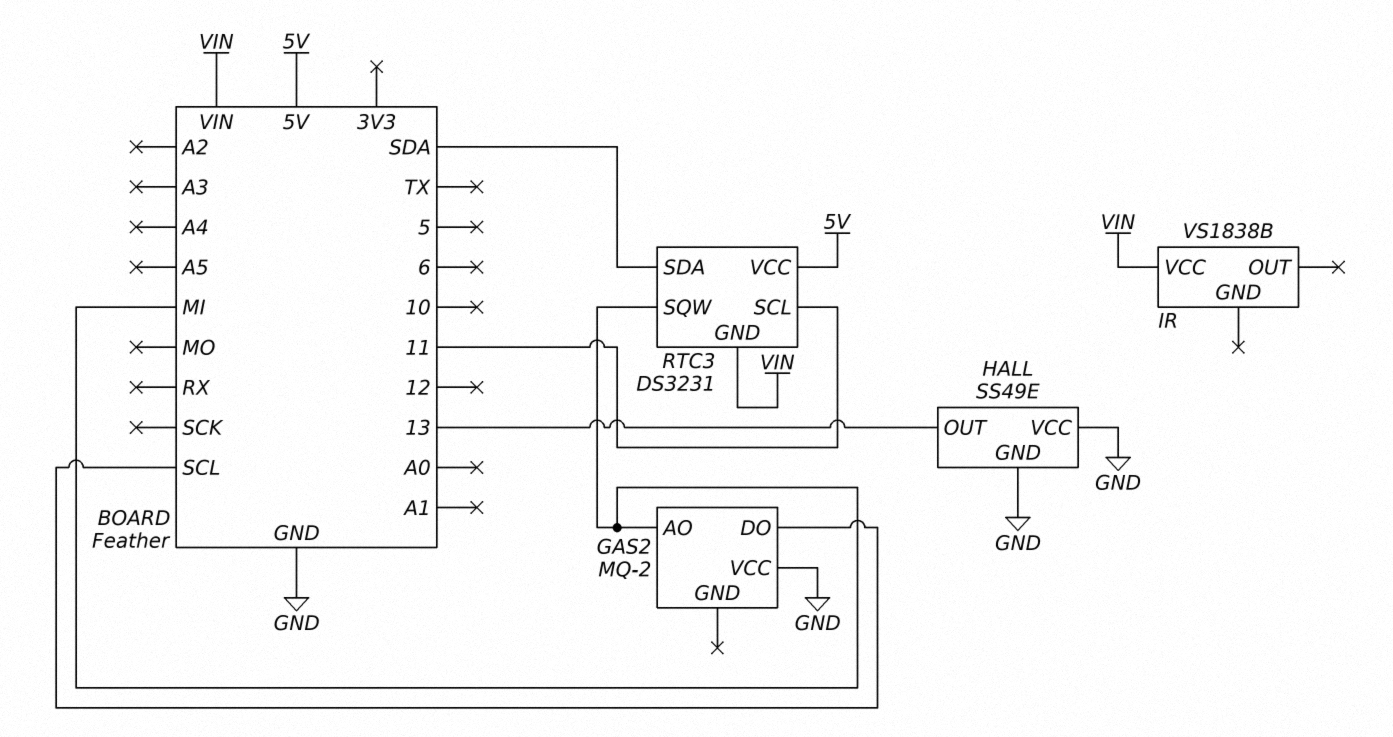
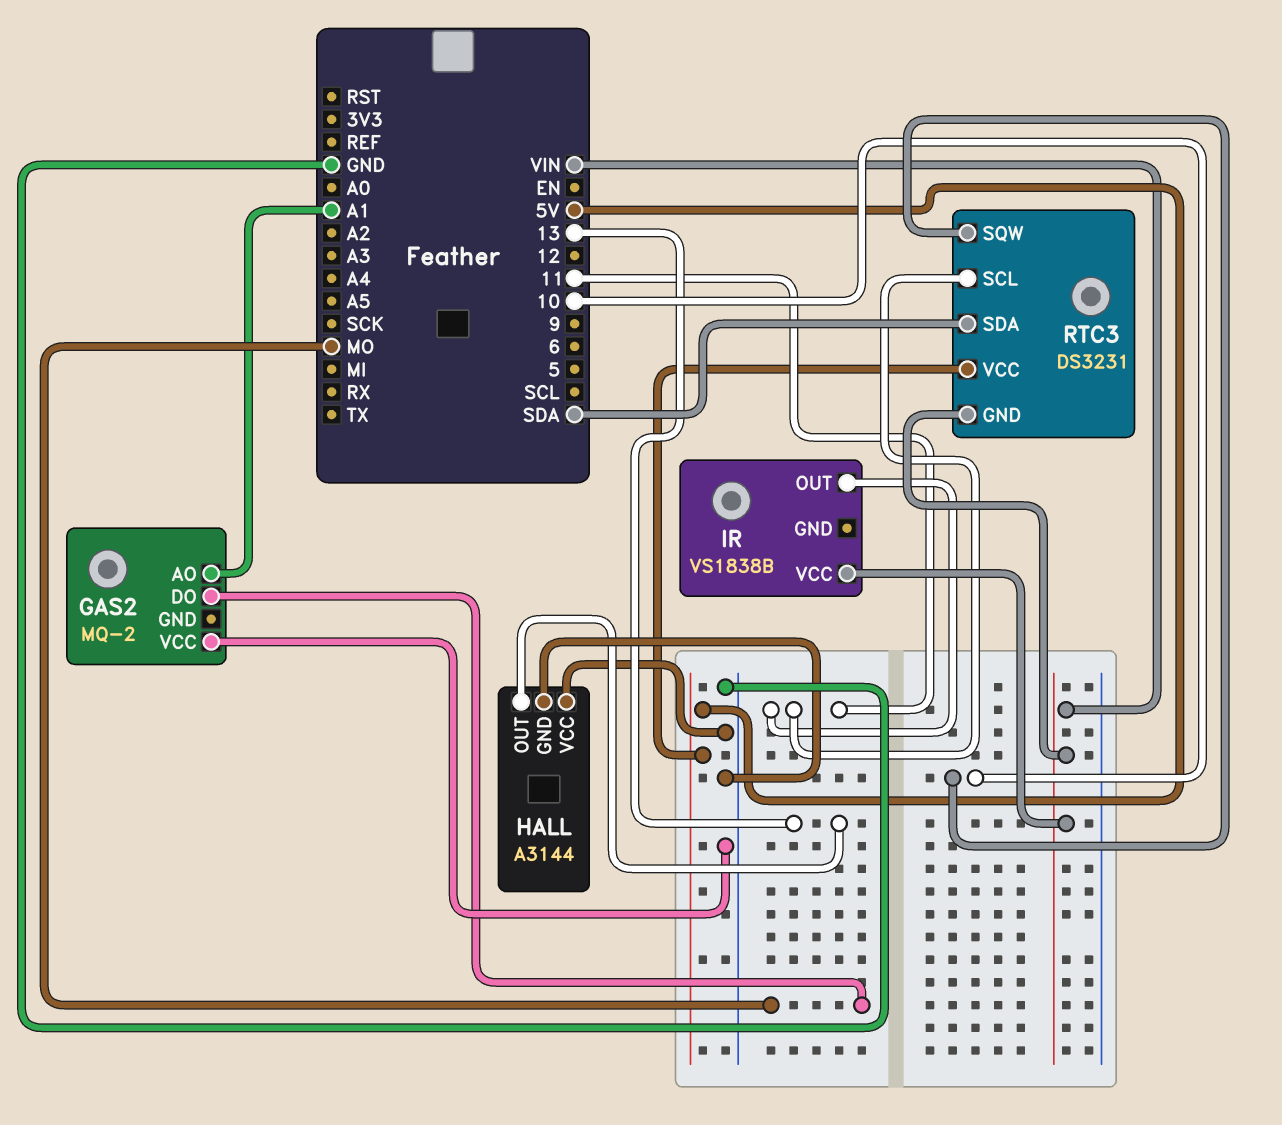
GAS2 pin AO: MI -> A1
GAS2 pin DO: SCL -> MO
HALL: SS49E -> A3144
IR pin OUT: none -> 11
RTC3 pin SQW: MI -> 10

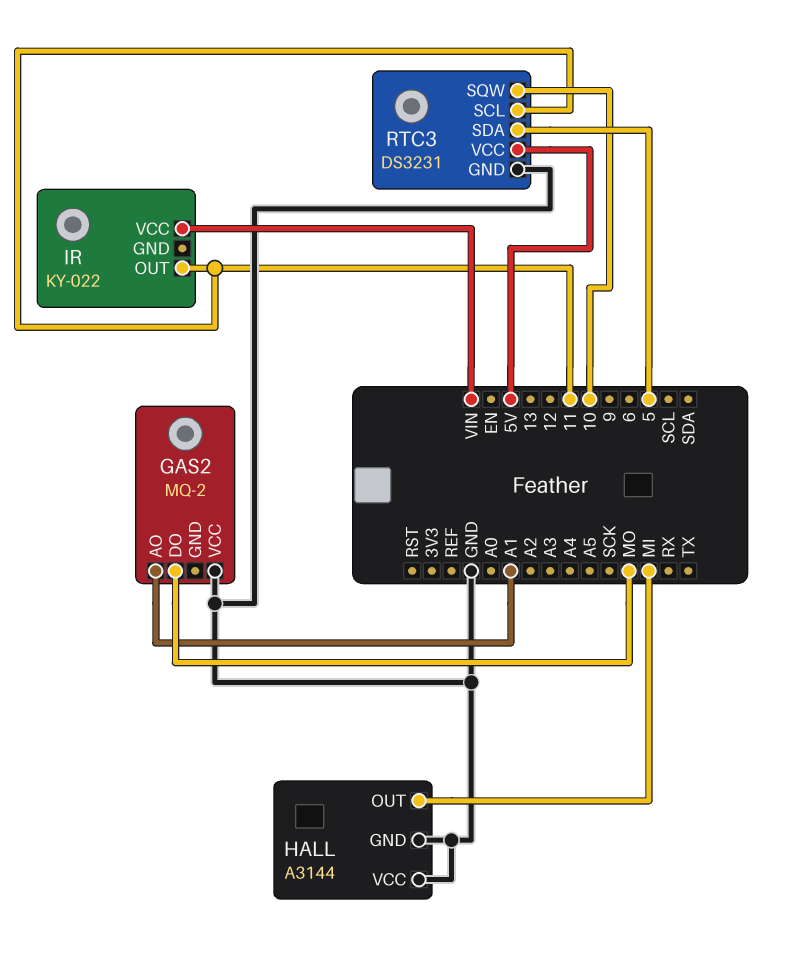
HALL pin OUT: 13 -> MI
IR: VS1838B -> KY-022
RTC3 pin GND: VIN -> GND
RTC3 pin SDA: SDA -> 5

